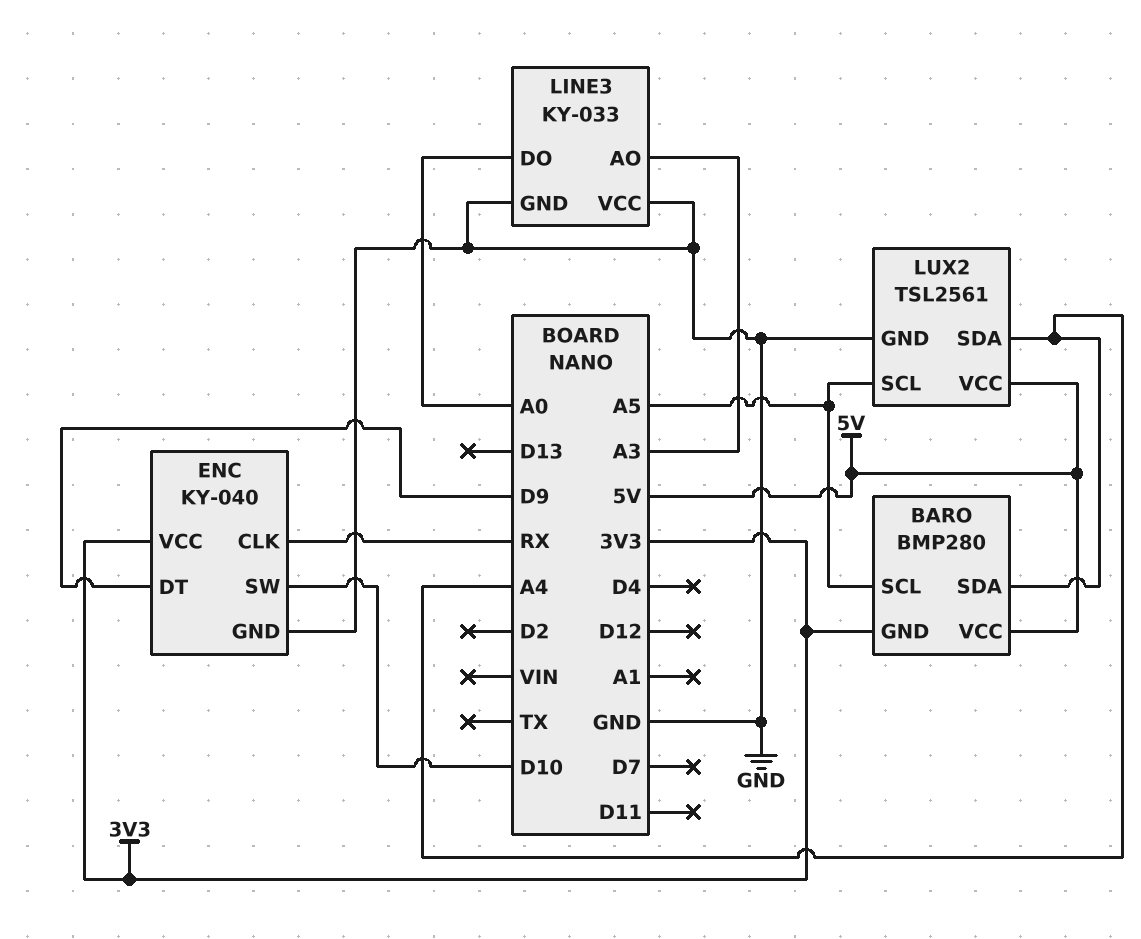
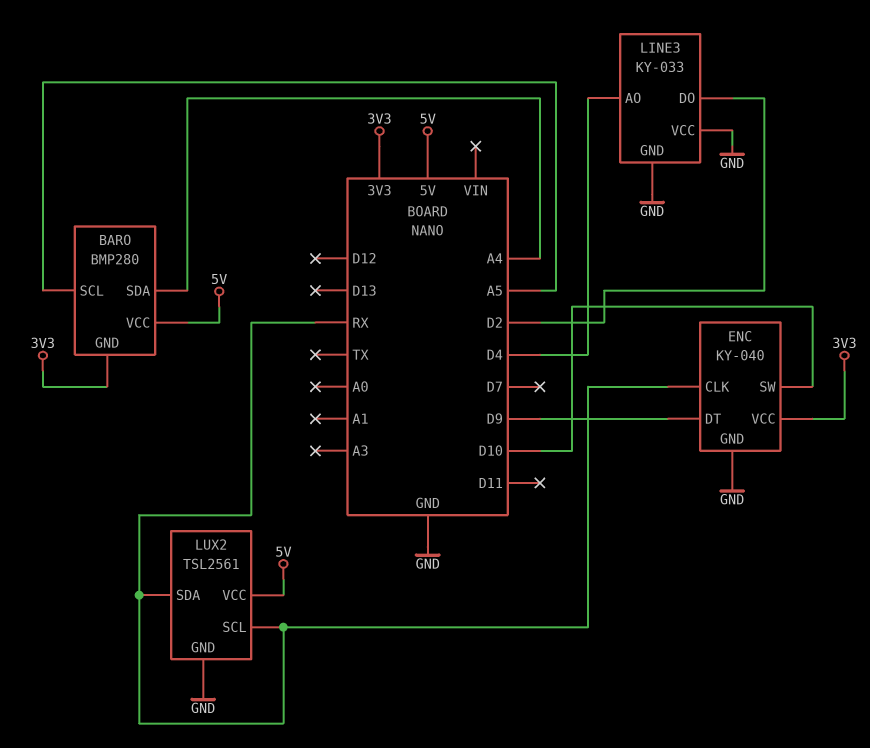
LINE3 pin AO: A3 -> D4
LINE3 pin DO: A0 -> D2
LUX2 pin SCL: A5 -> RX
LUX2 pin SDA: A4 -> RX

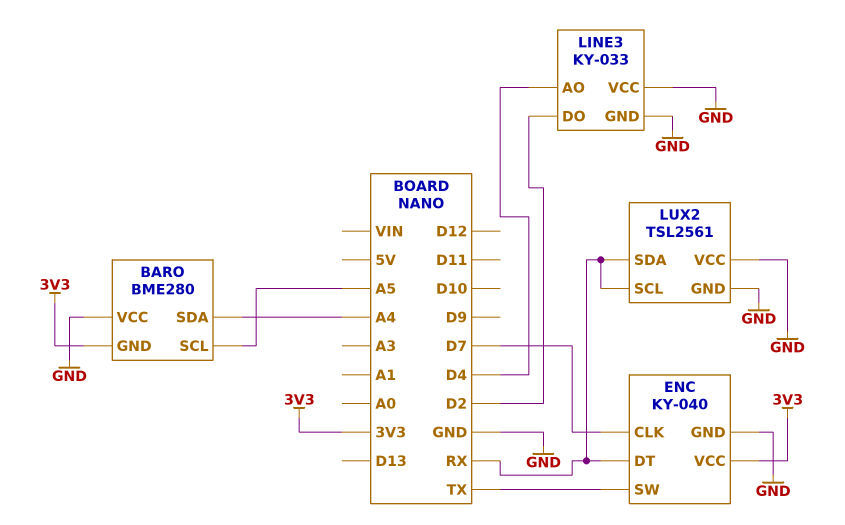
BARO: BMP280 -> BME280
BARO pin VCC: 5V -> GND
ENC pin CLK: RX -> D7
ENC pin DT: D9 -> RX
ENC pin SW: D10 -> TX
LUX2 pin VCC: 5V -> GND

